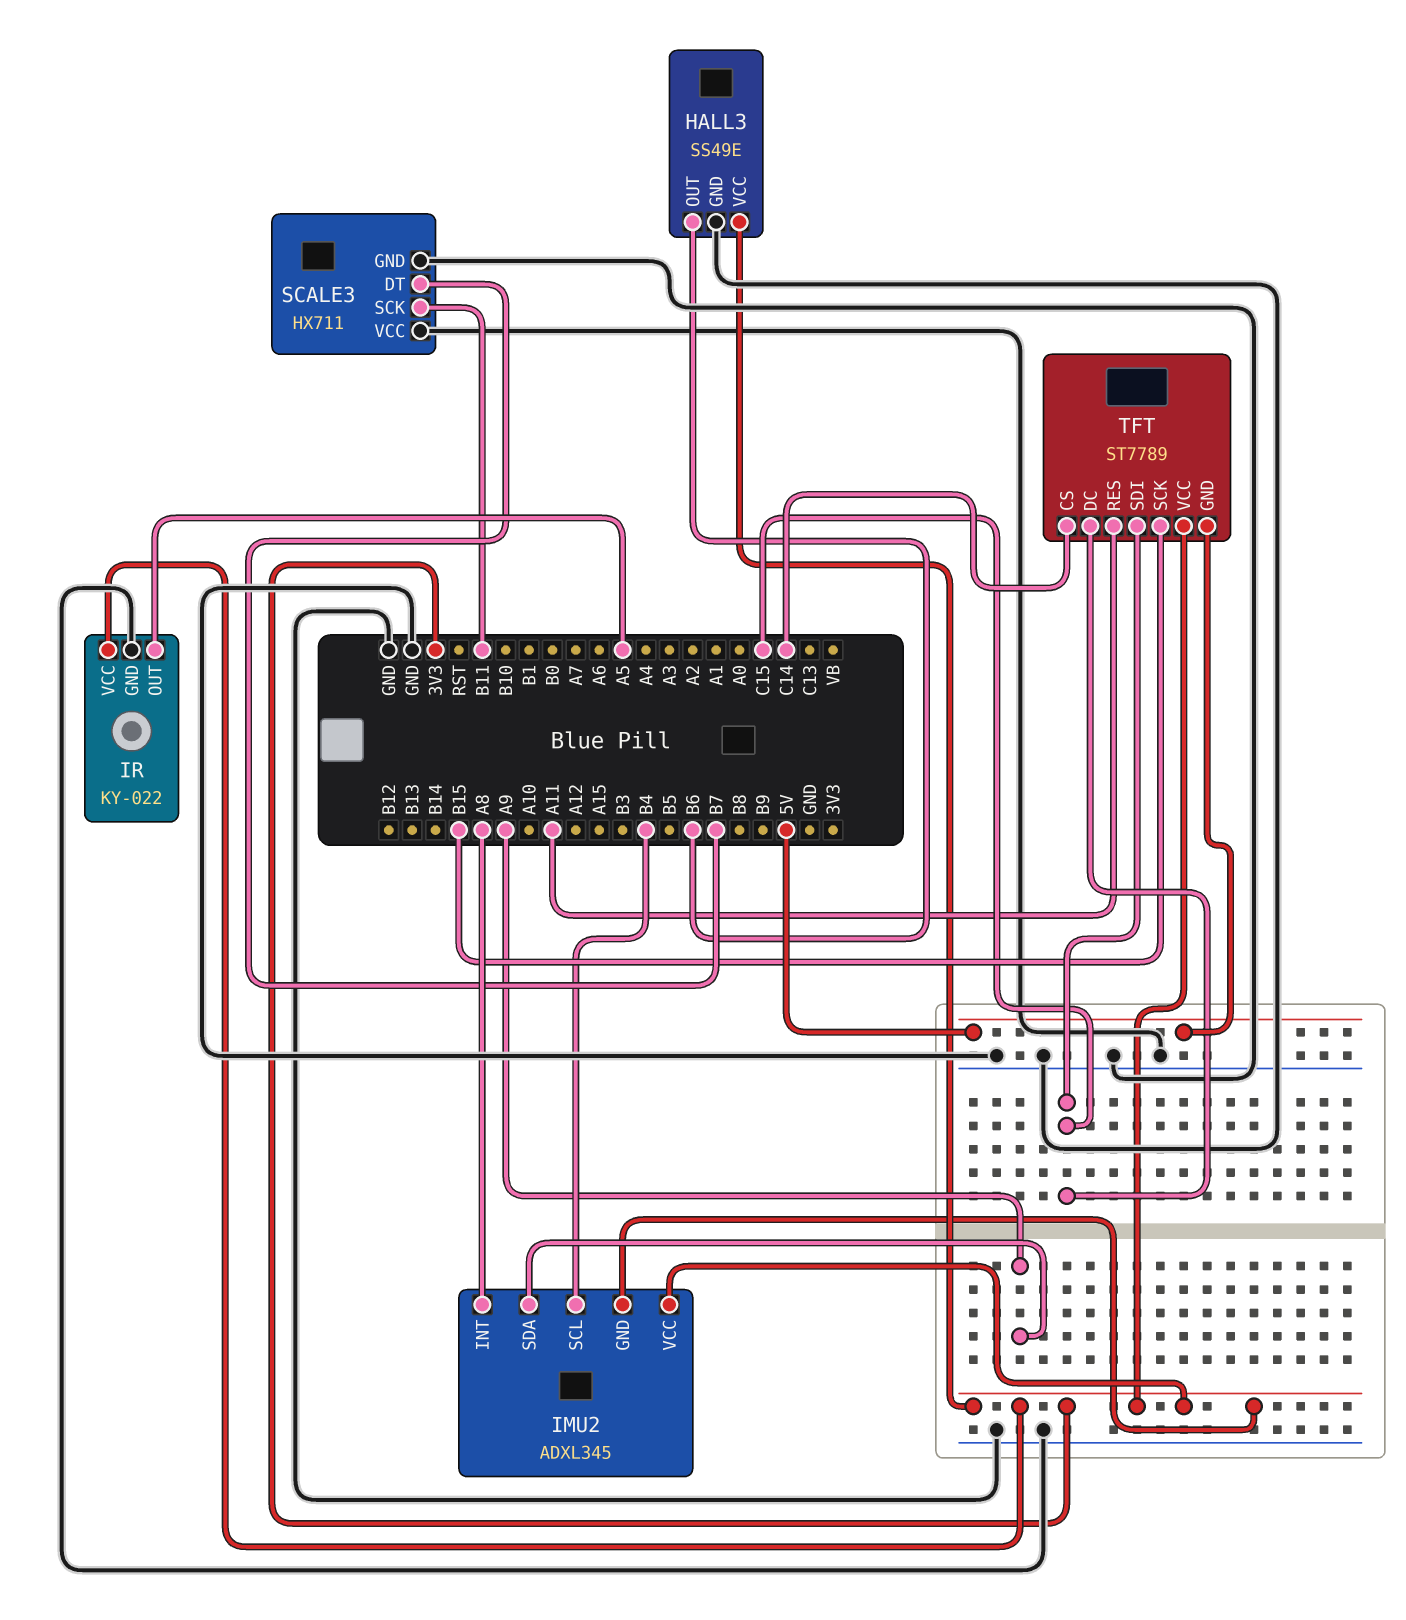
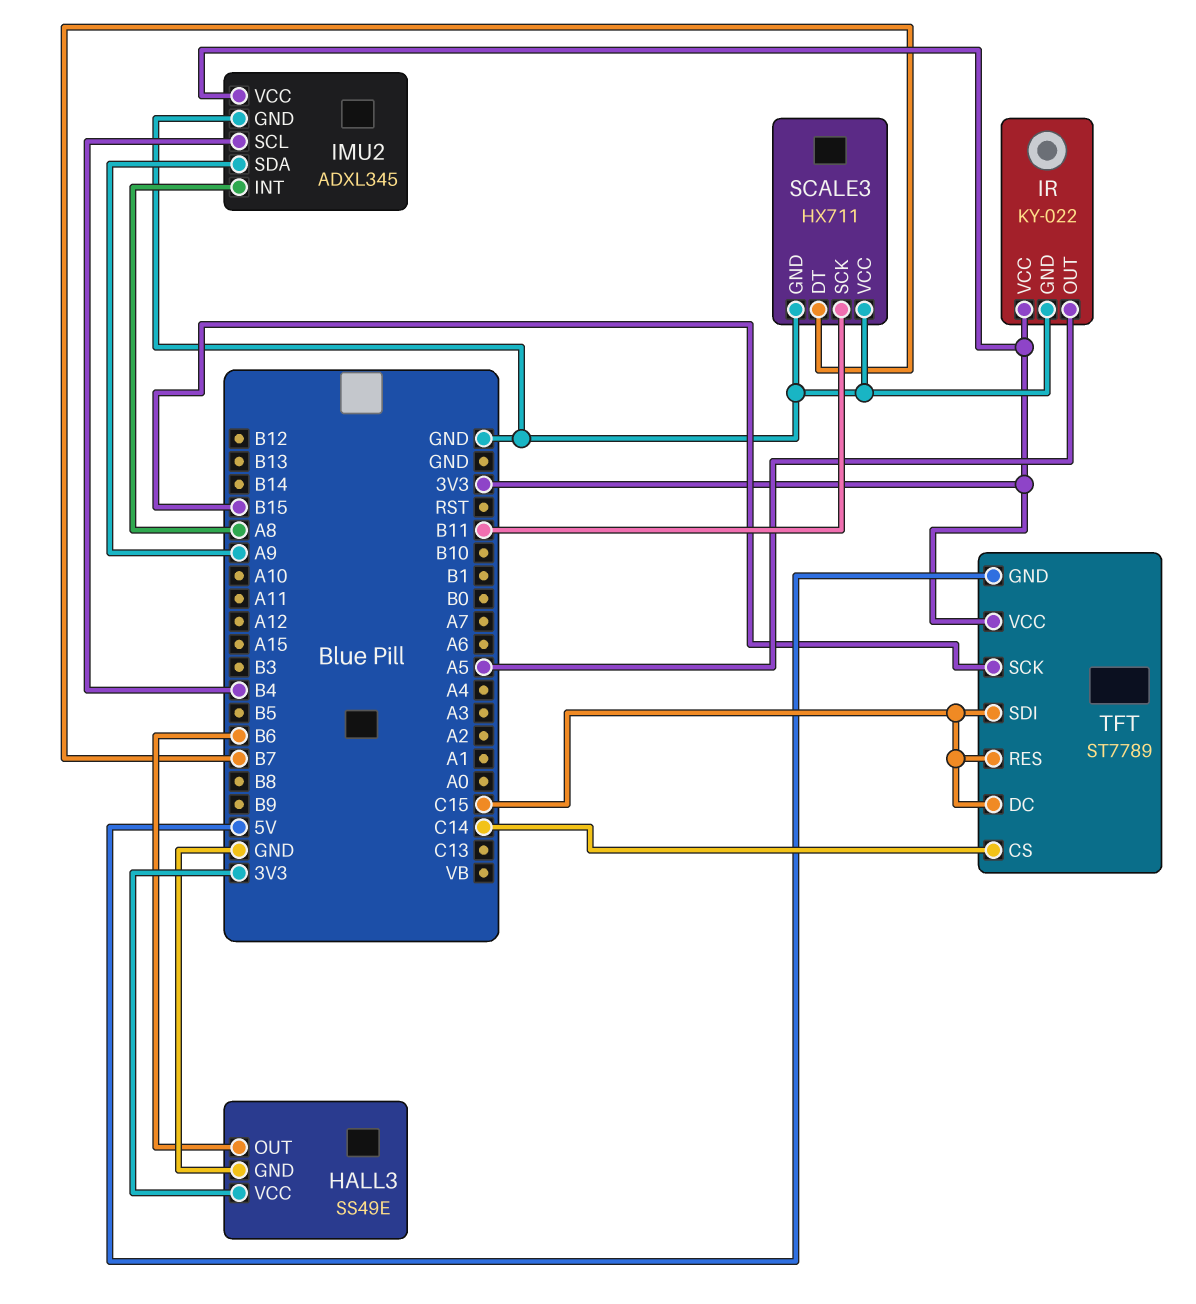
IMU2 pin GND: 3V3 -> GND
TFT pin RES: A11 -> C15

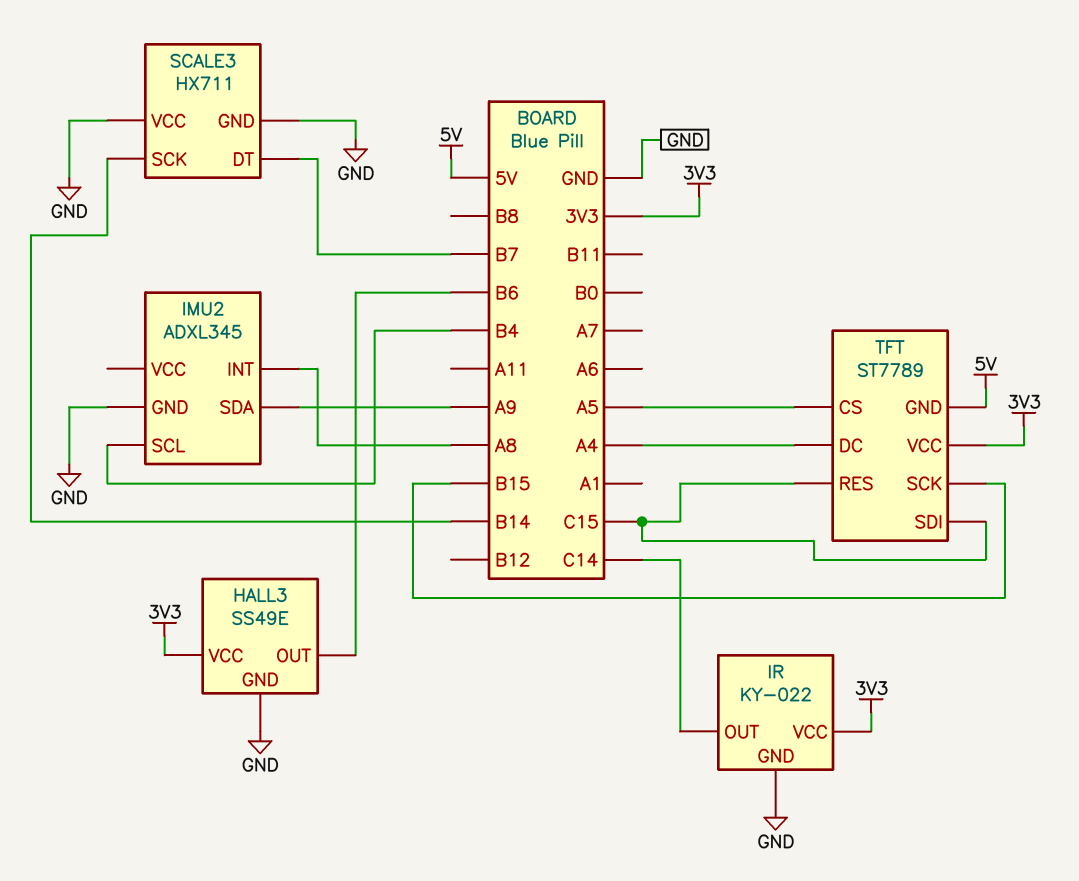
IMU2 pin VCC: 3V3 -> none
IR pin OUT: A5 -> C14
SCALE3 pin SCK: B11 -> B14
TFT pin CS: C14 -> A5
TFT pin DC: C15 -> A4

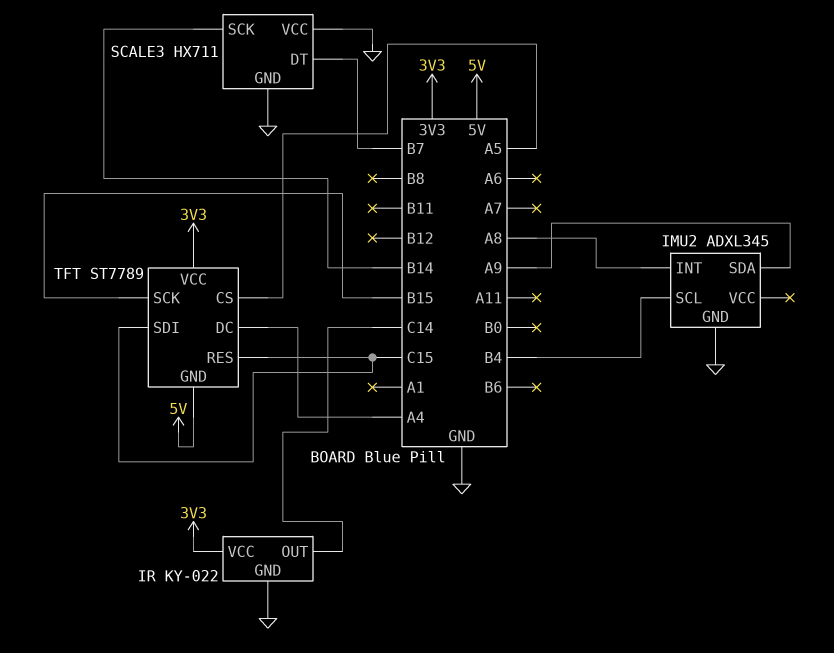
HALL3: SS49E -> none
HALL3 pin GND: GND -> none
HALL3 pin OUT: B6 -> none
HALL3 pin VCC: 3V3 -> none

